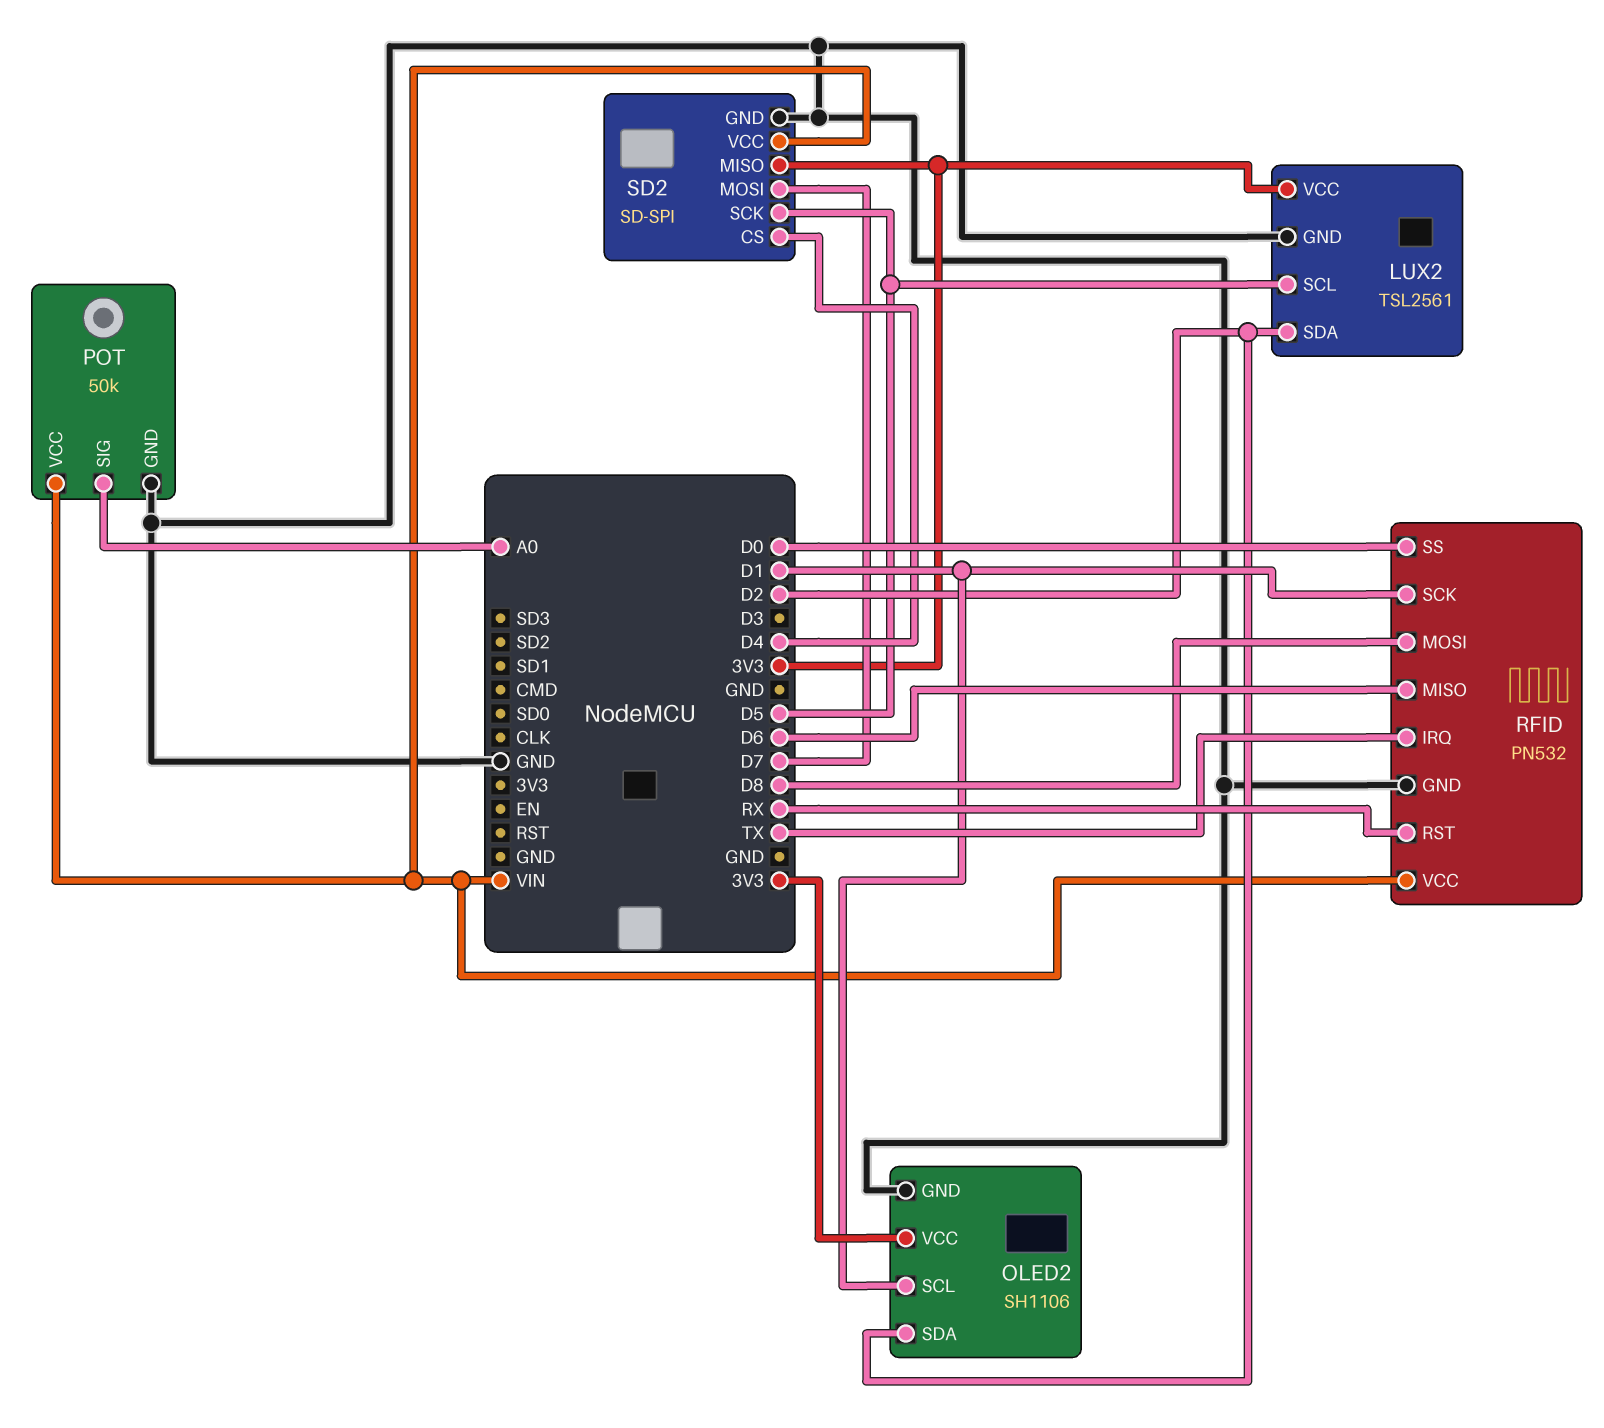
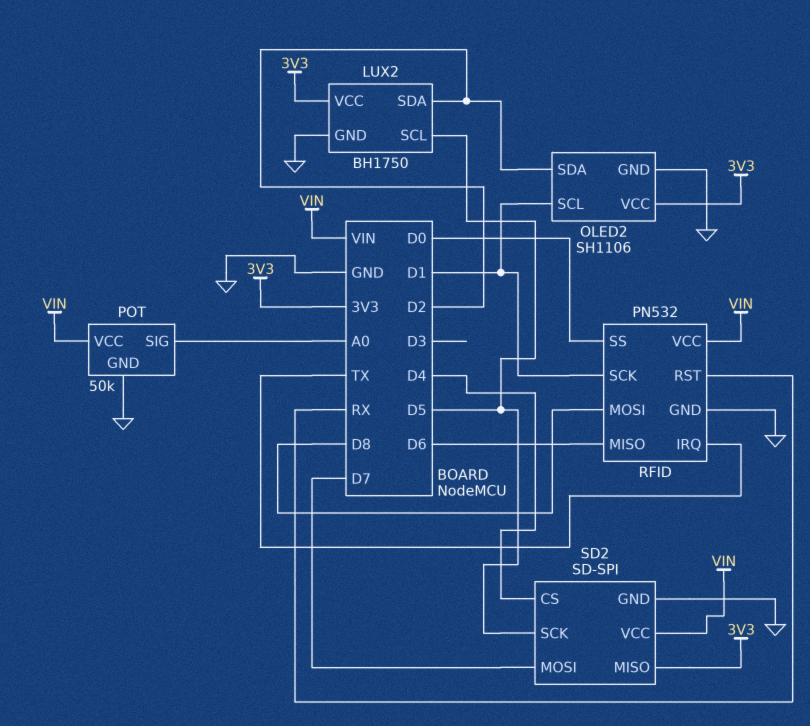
LUX2: TSL2561 -> BH1750

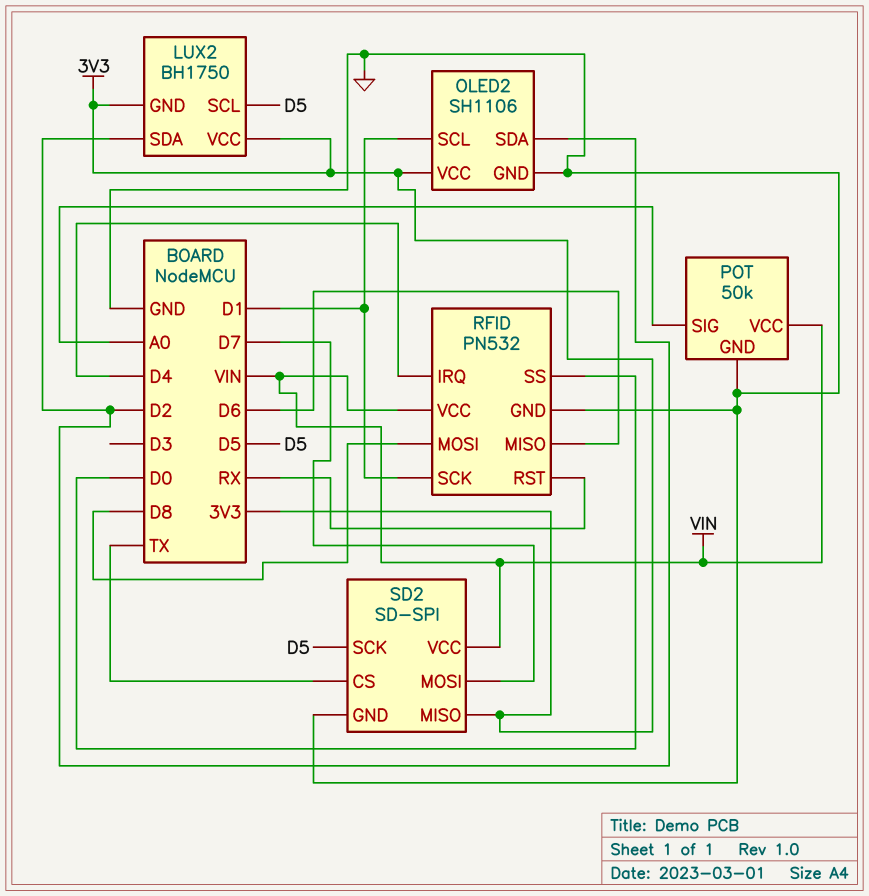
LUX2 pin GND: GND -> 3V3
RFID pin IRQ: TX -> D4
SD2 pin CS: D4 -> TX

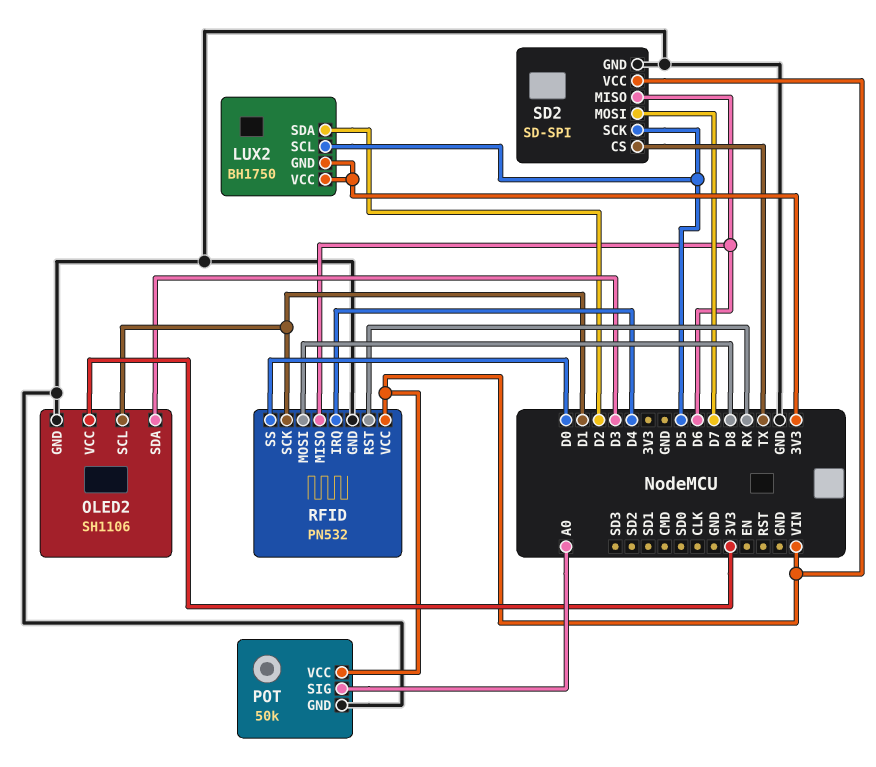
OLED2 pin SDA: D2 -> D3
SD2 pin MISO: 3V3 -> D6

